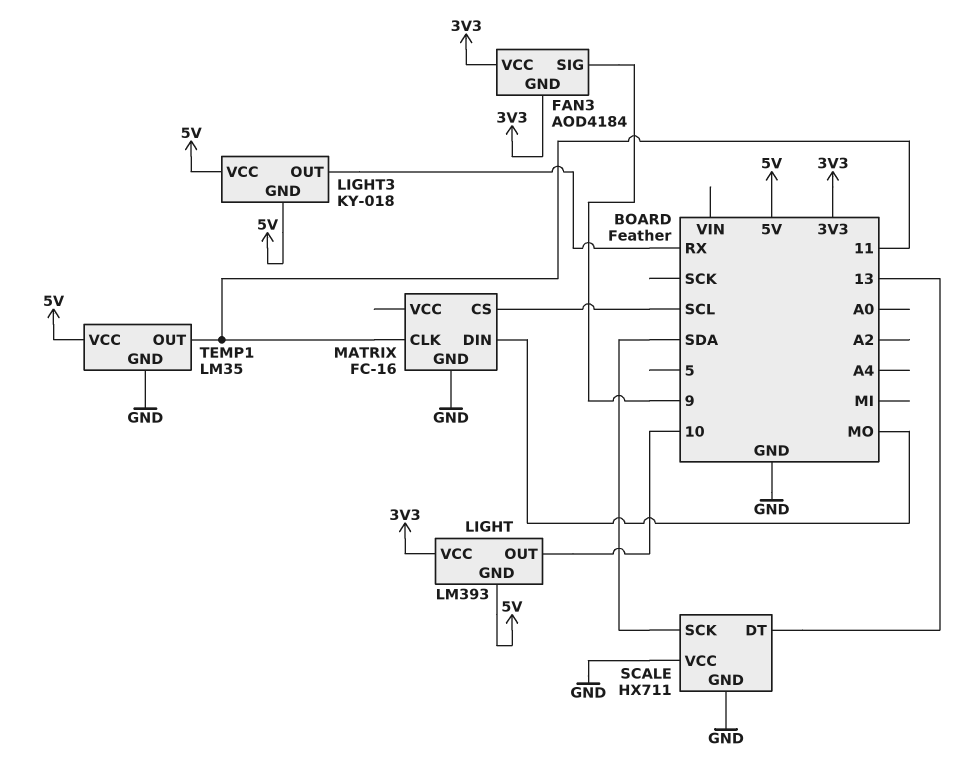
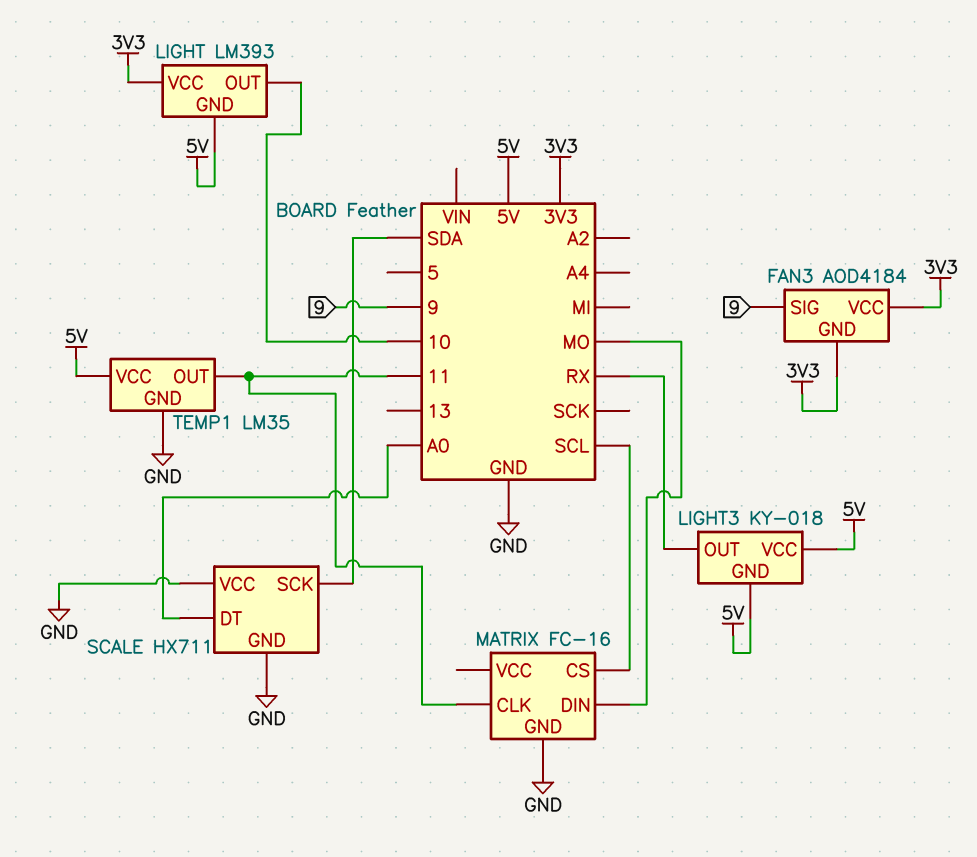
SCALE pin DT: 13 -> A0

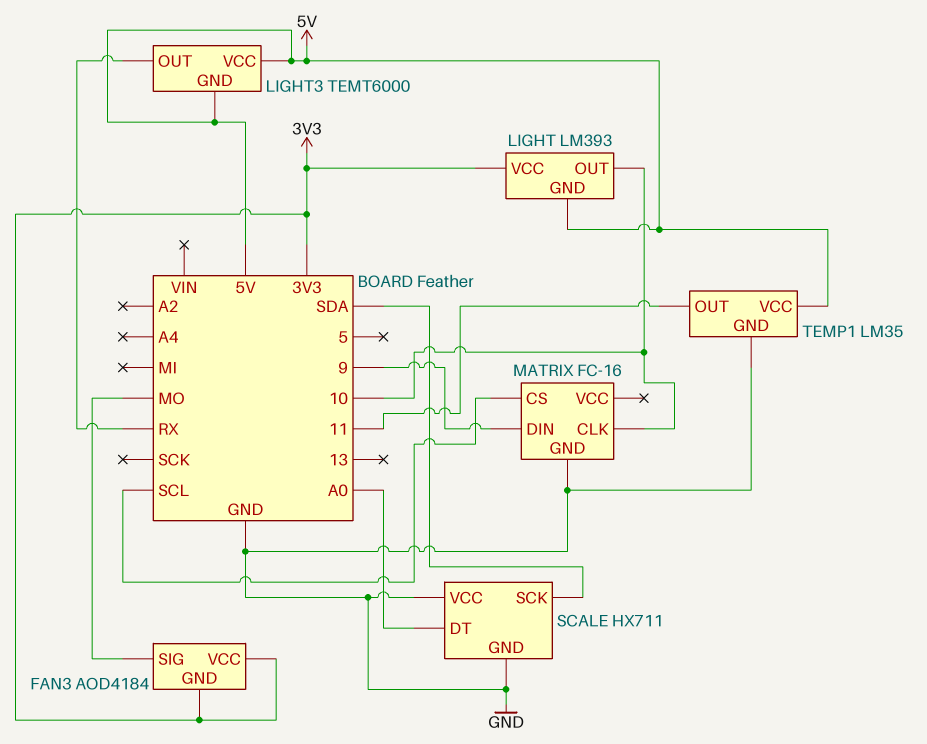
FAN3 pin SIG: 9 -> MO
LIGHT3: KY-018 -> TEMT6000
MATRIX pin CLK: 11 -> 10
MATRIX pin DIN: MO -> 9

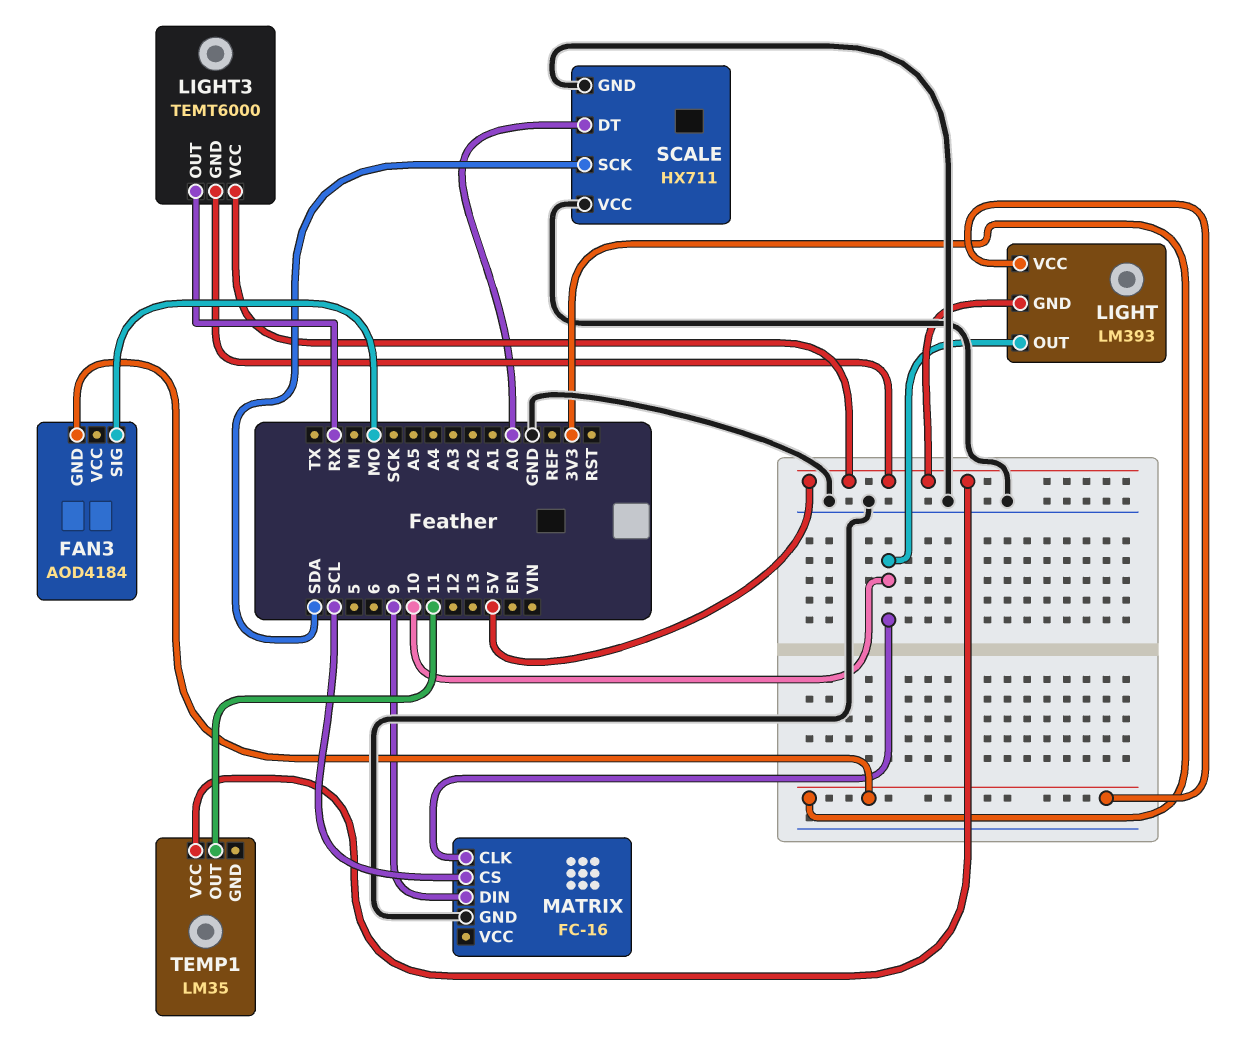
FAN3 pin VCC: 3V3 -> none
TEMP1 pin GND: GND -> none

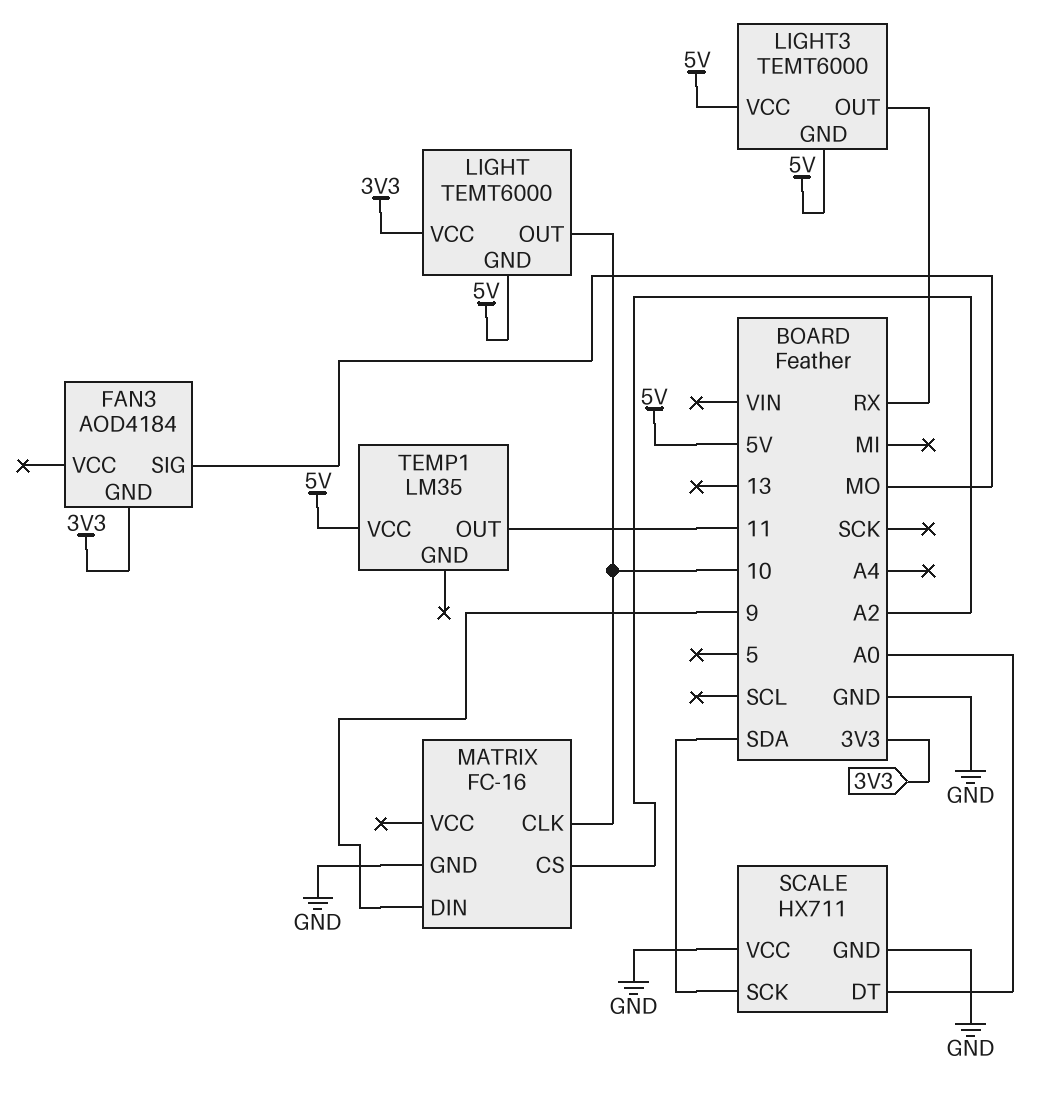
LIGHT: LM393 -> TEMT6000
MATRIX pin CS: SCL -> A2

